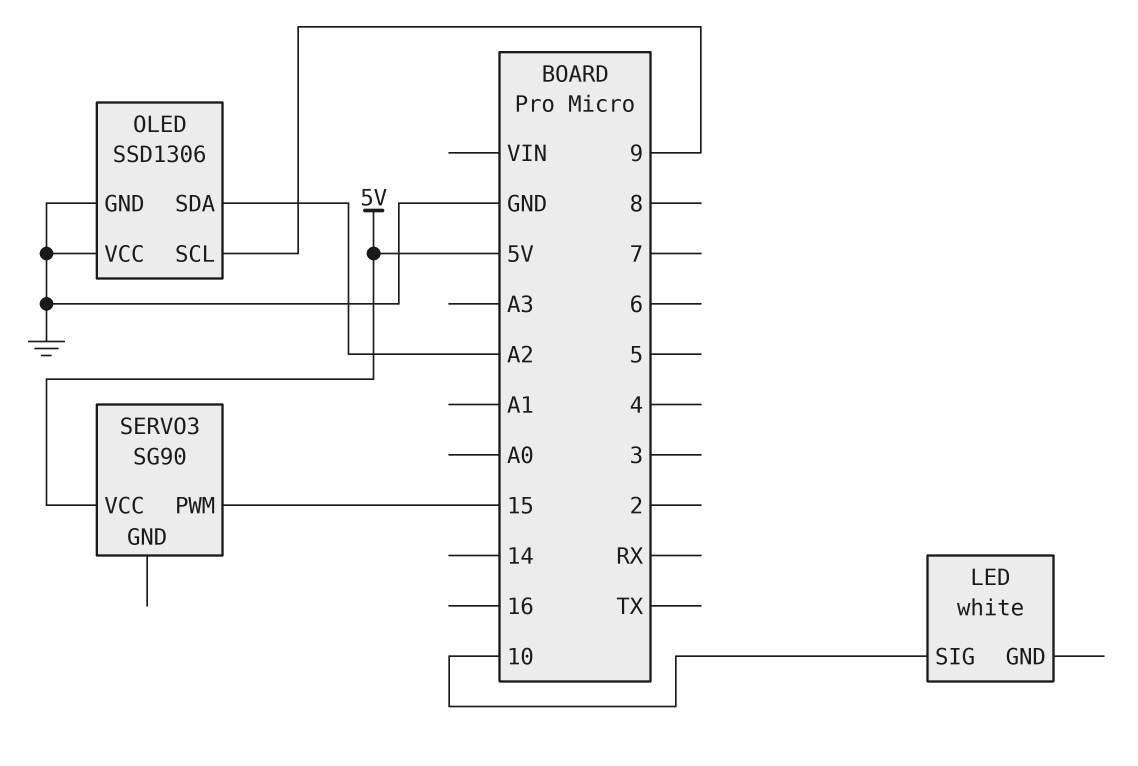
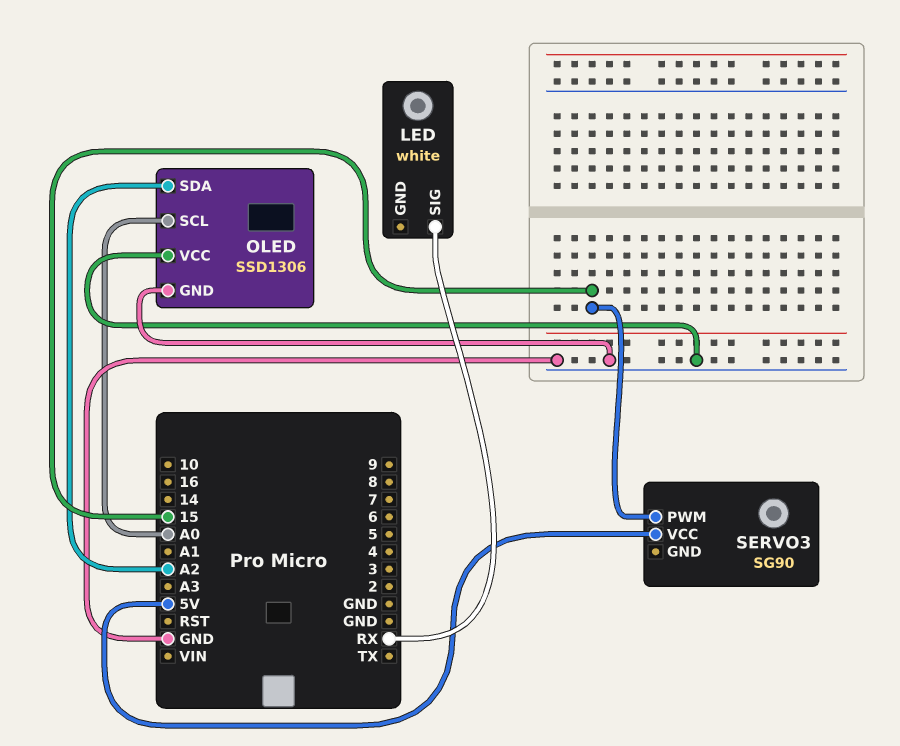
LED pin SIG: 10 -> RX
OLED pin SCL: 9 -> A0

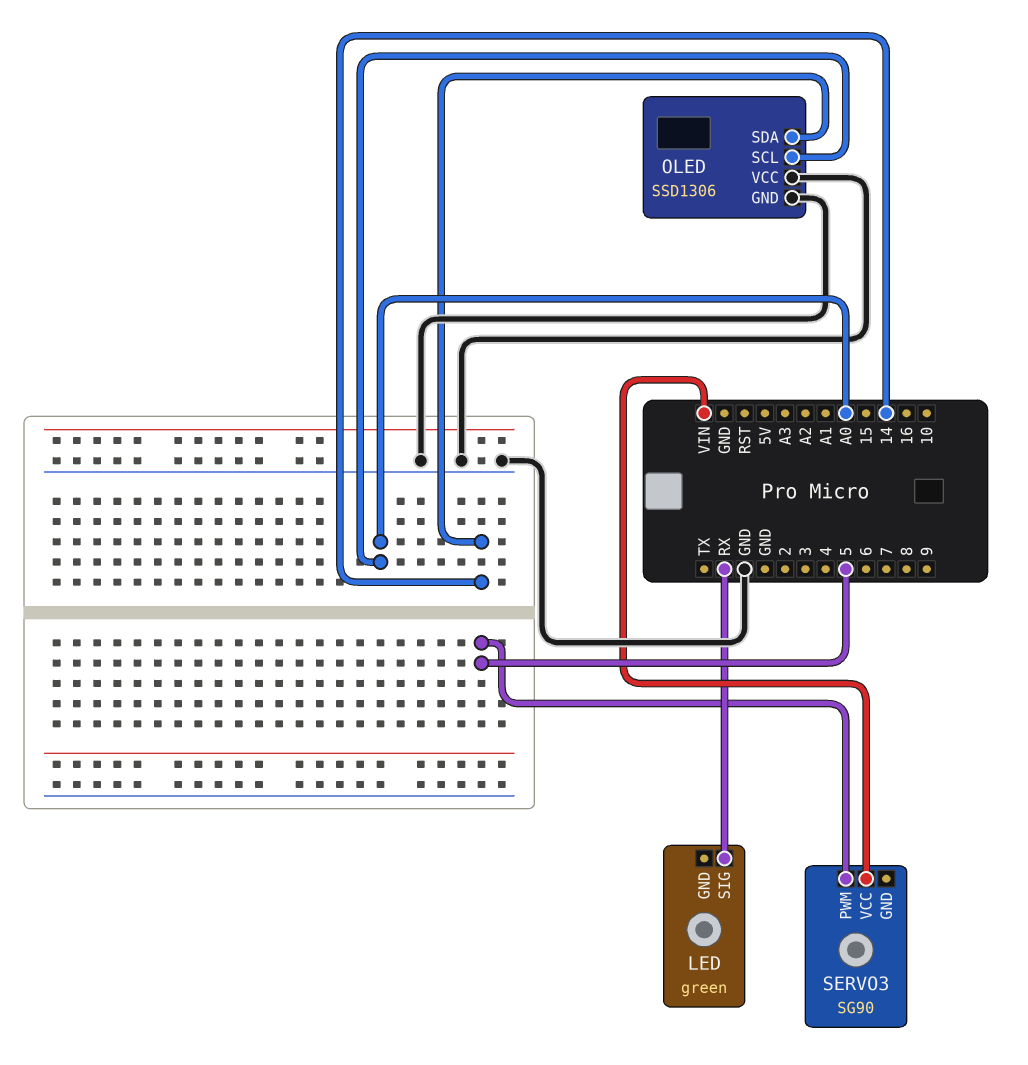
LED: white -> green
OLED pin SDA: A2 -> 14
SERVO3 pin PWM: 15 -> 5
SERVO3 pin VCC: 5V -> VIN

